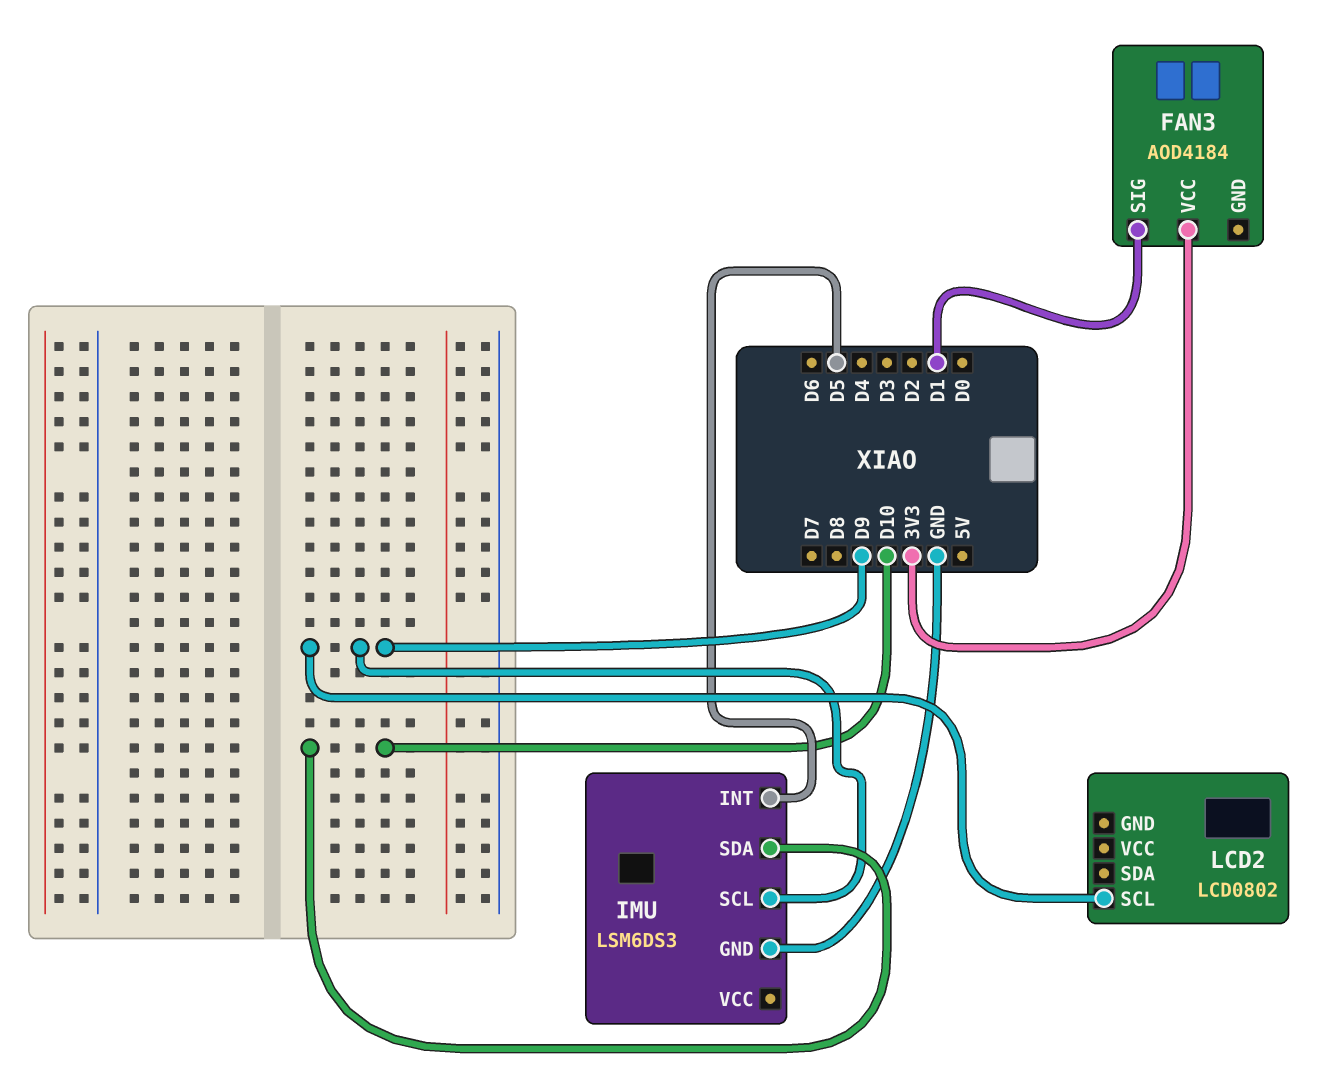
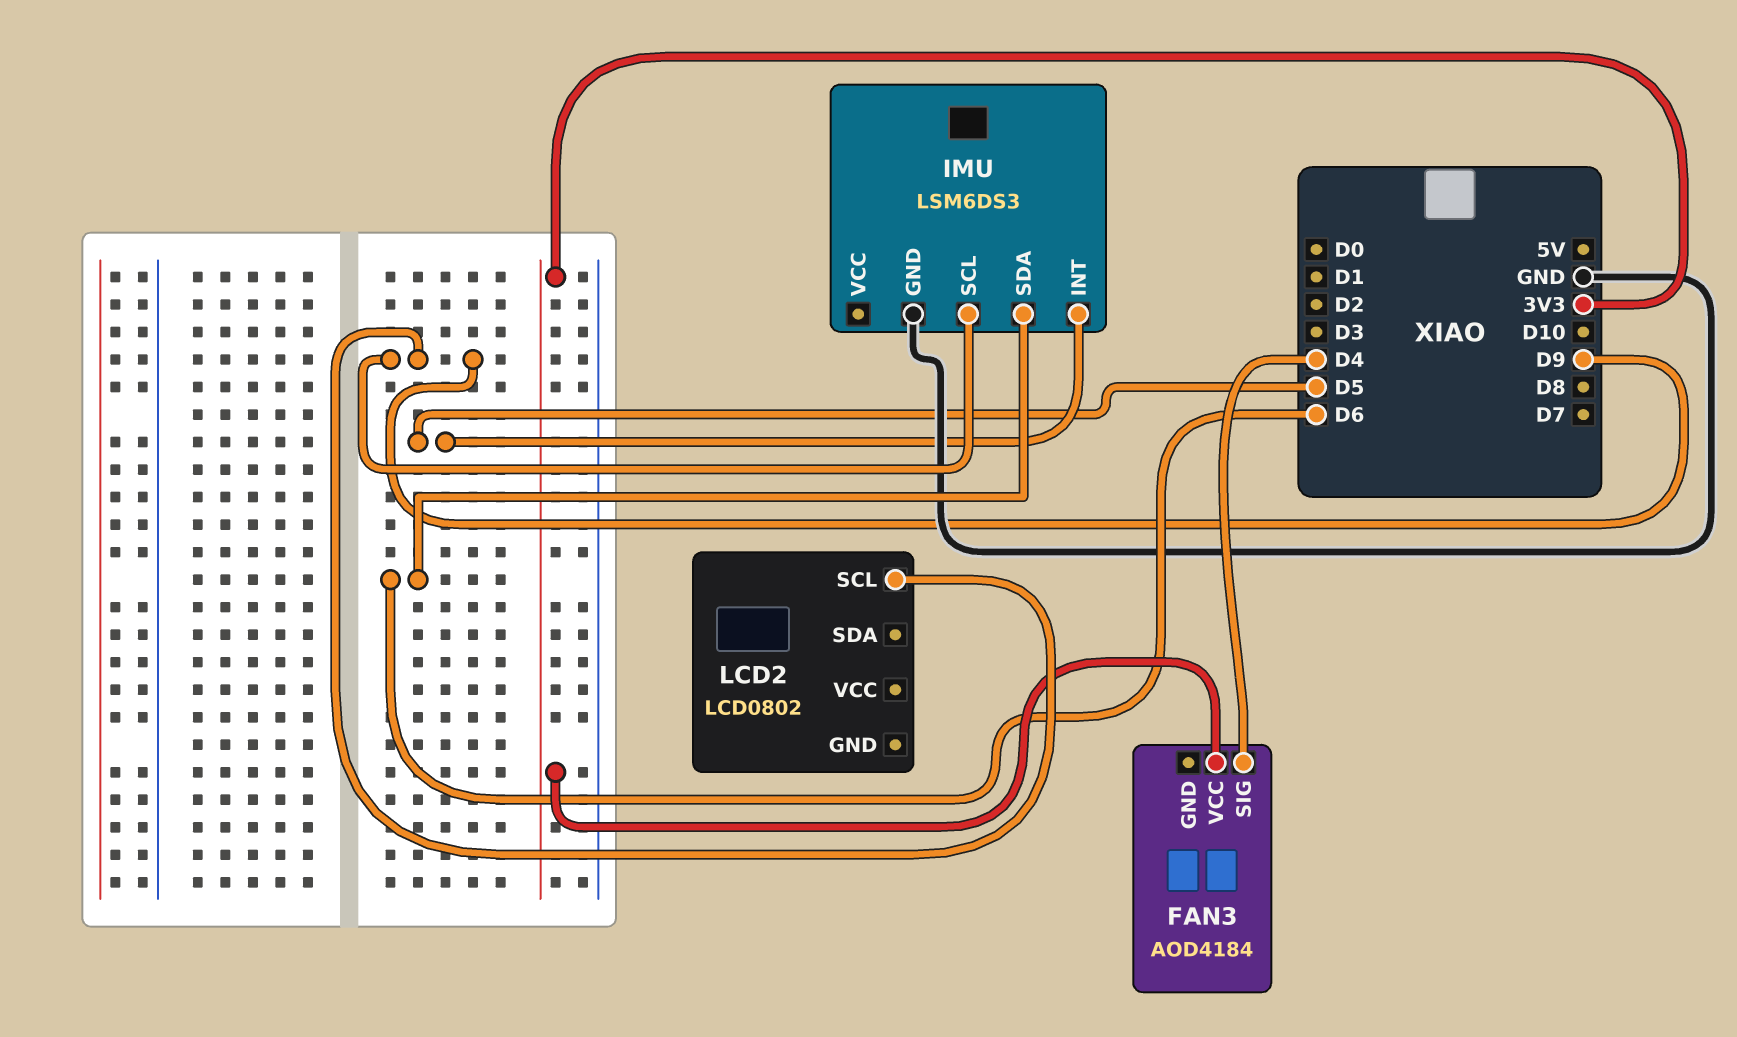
FAN3 pin SIG: D1 -> D4
IMU pin SDA: D10 -> D6

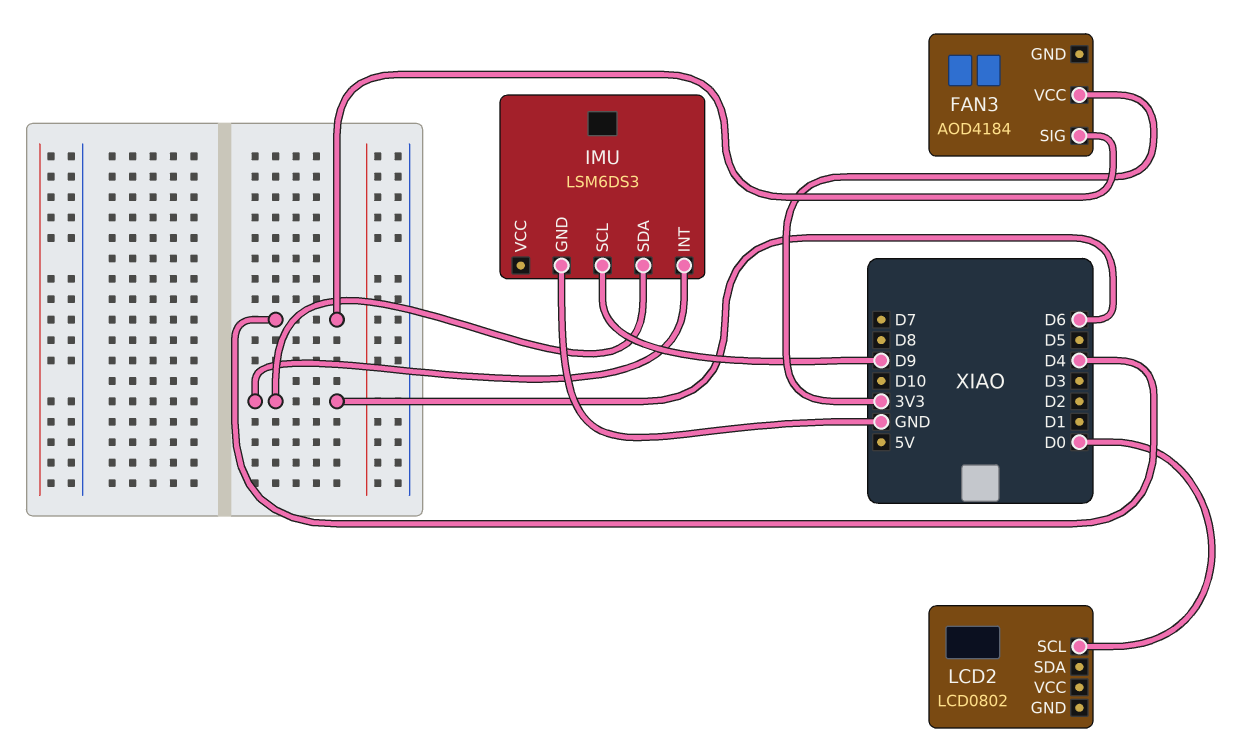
IMU pin INT: D5 -> D6
LCD2 pin SCL: D9 -> D0

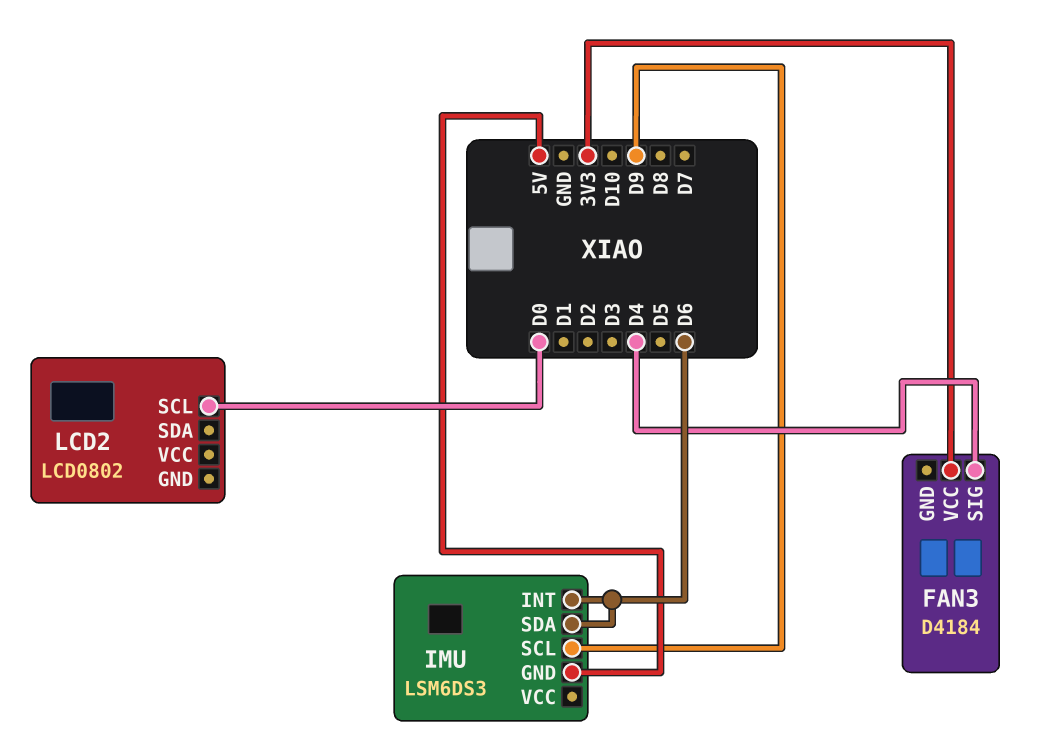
FAN3: AOD4184 -> D4184
IMU pin GND: GND -> 5V

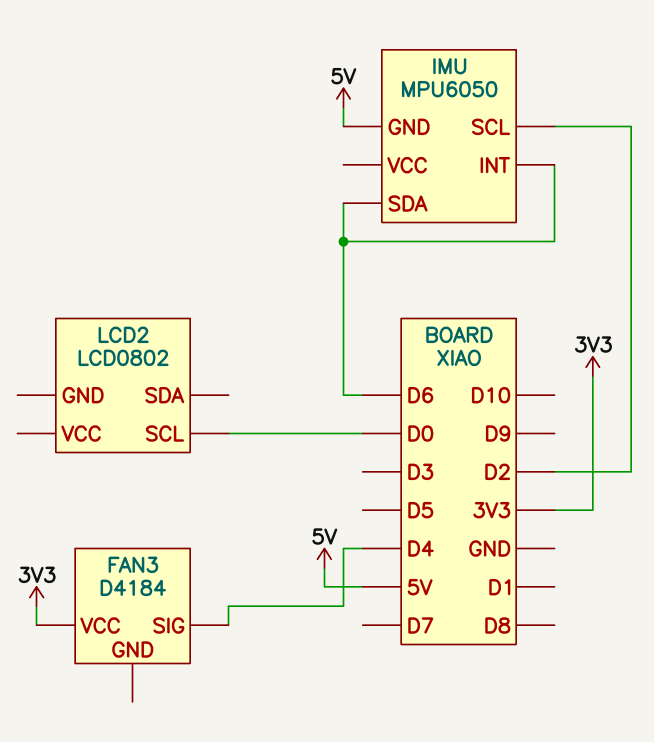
IMU: LSM6DS3 -> MPU6050
IMU pin SCL: D9 -> D2

